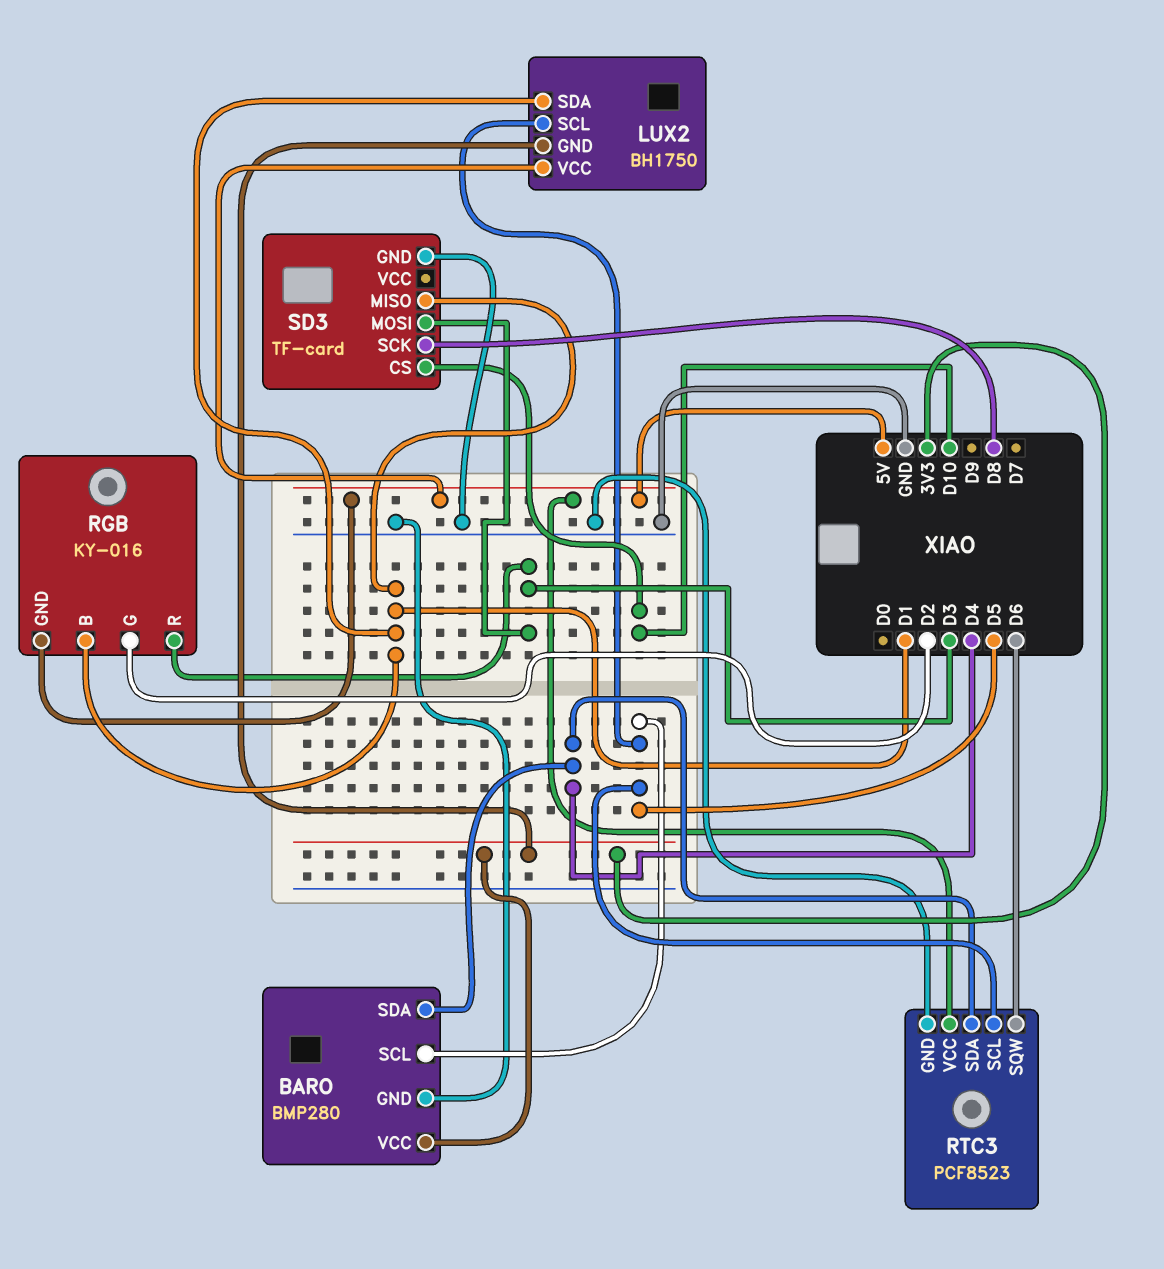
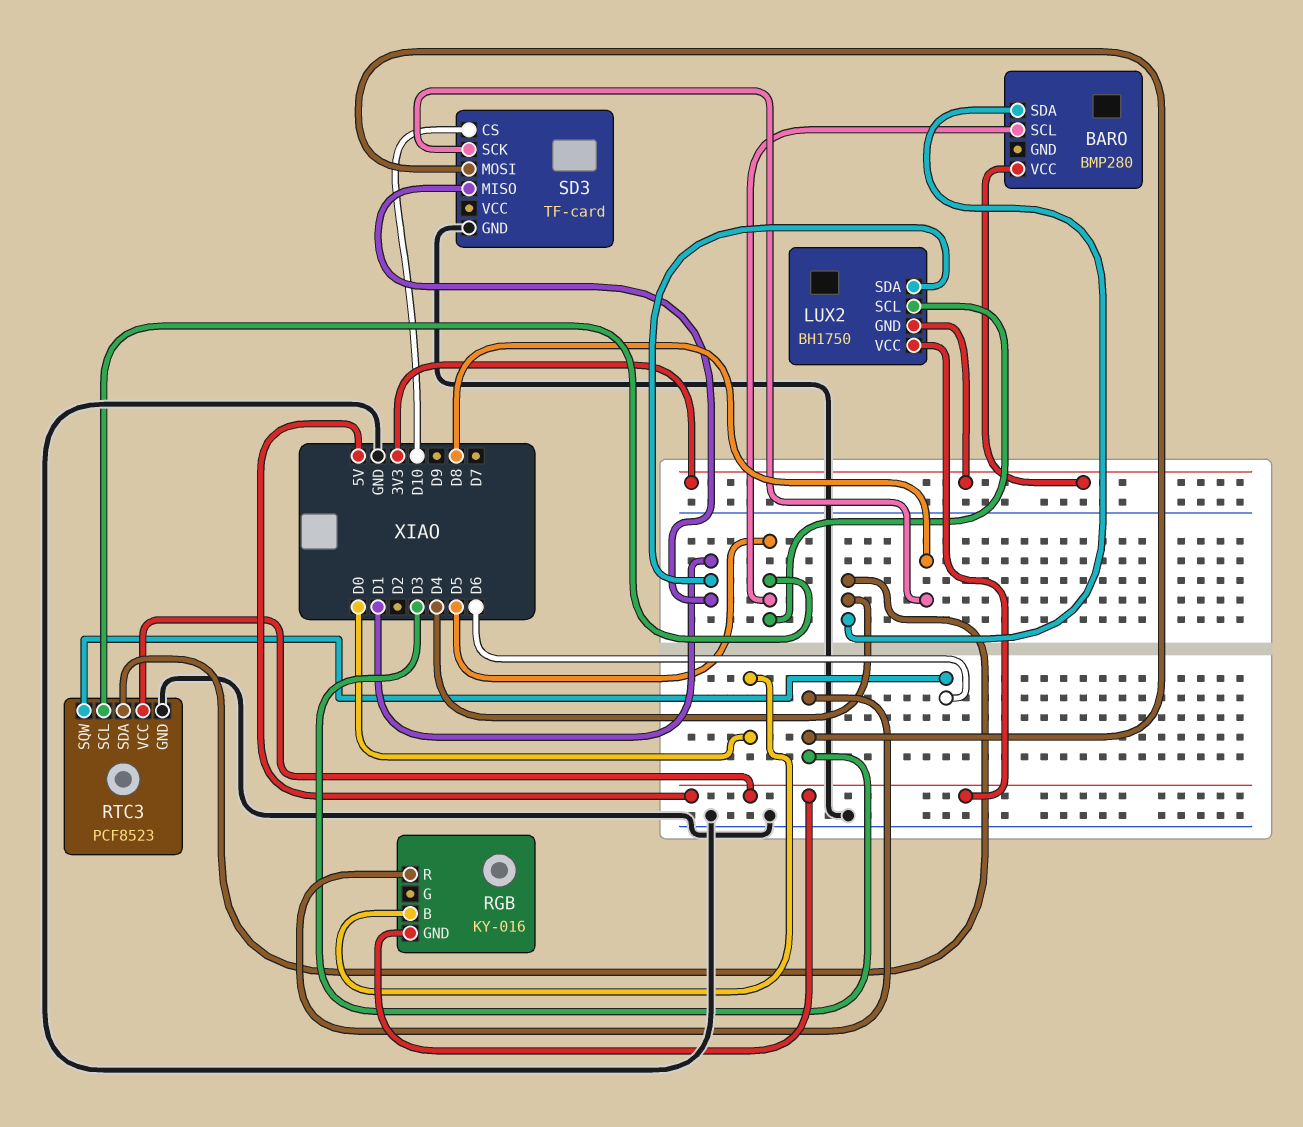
BARO pin GND: GND -> none
RGB pin B: D1 -> D0
RGB pin G: D2 -> none

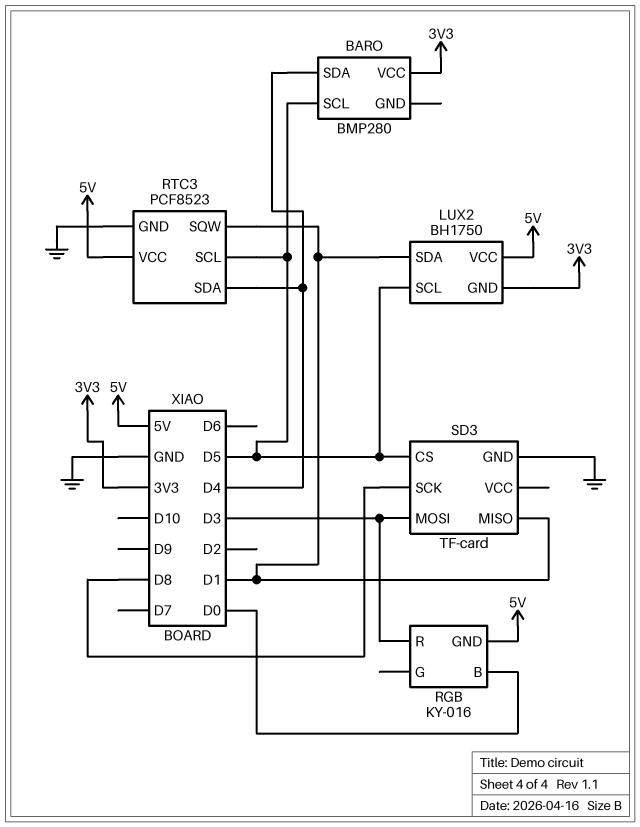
RTC3 pin SQW: D6 -> D1
SD3 pin CS: D10 -> D5

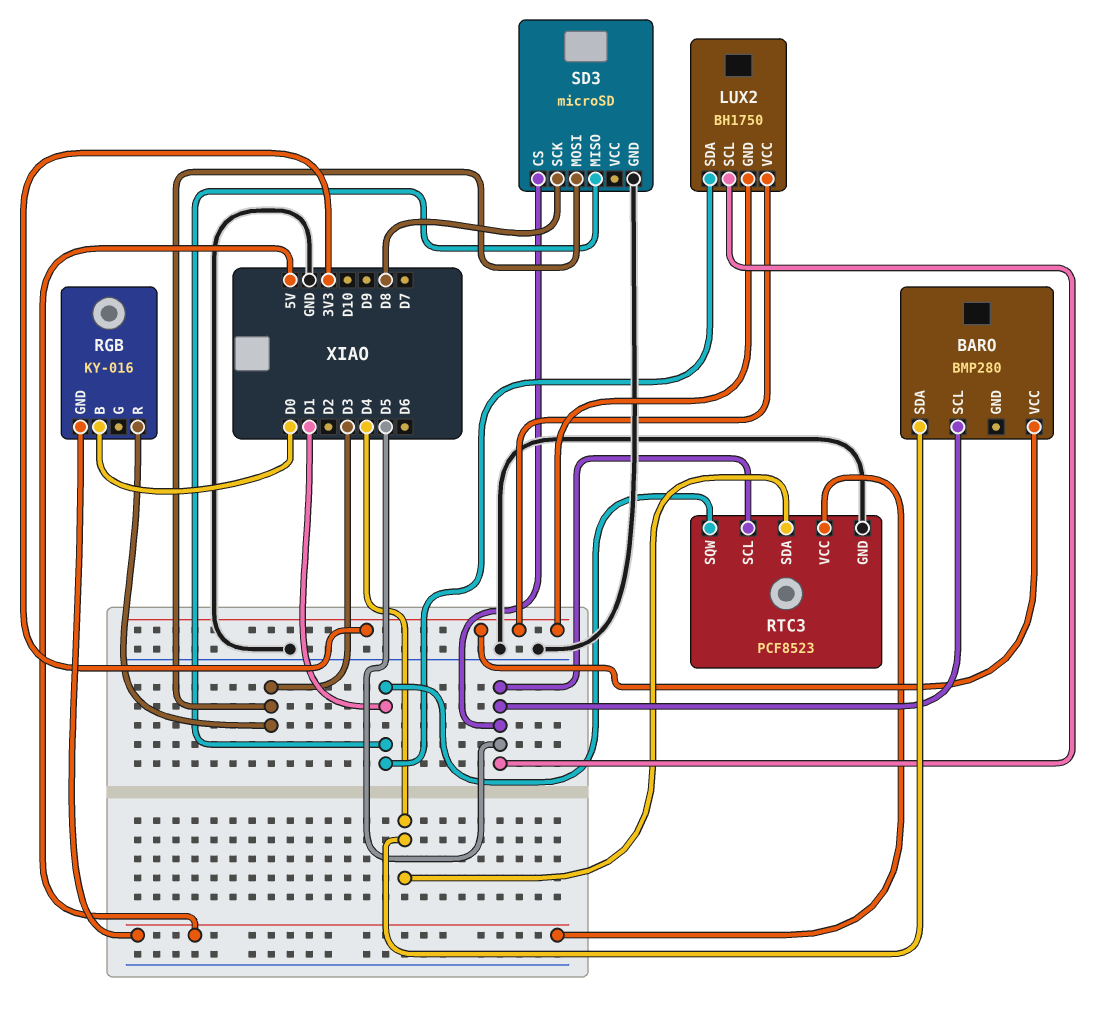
LUX2 pin VCC: 5V -> 3V3
SD3: TF-card -> microSD

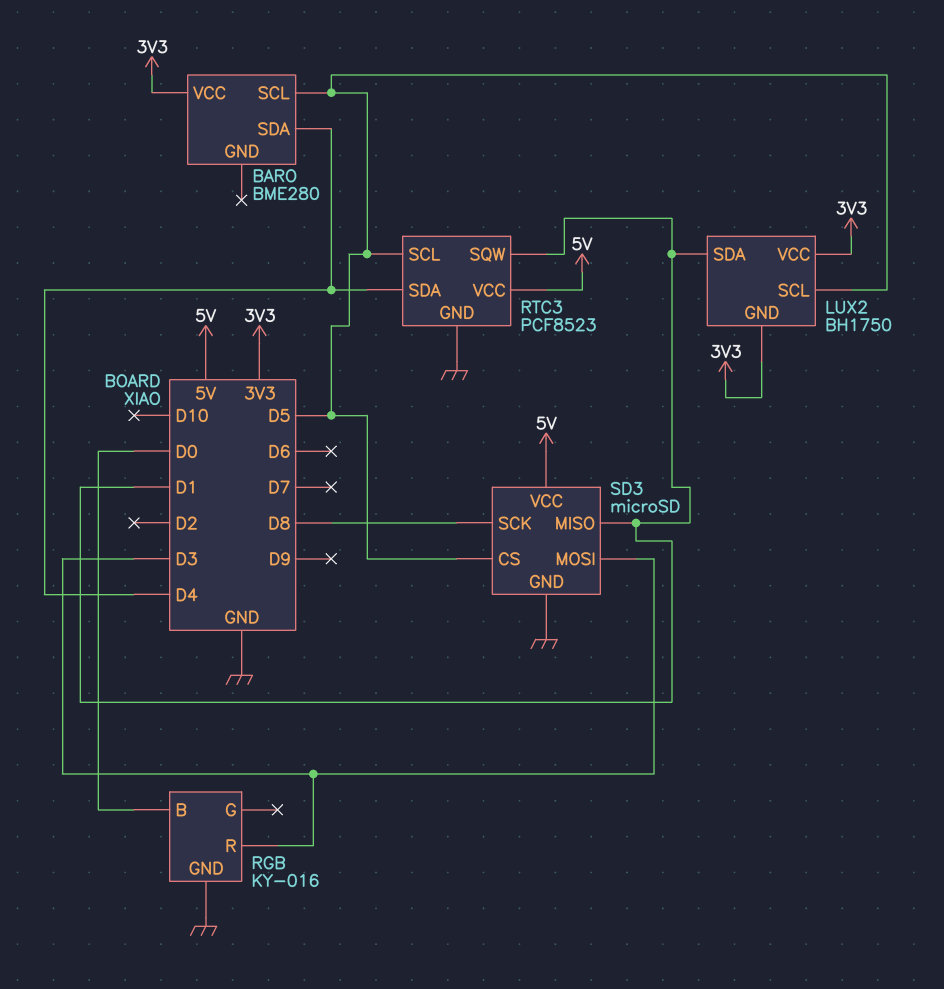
BARO: BMP280 -> BME280
RGB pin GND: 5V -> GND
SD3 pin VCC: none -> 5V

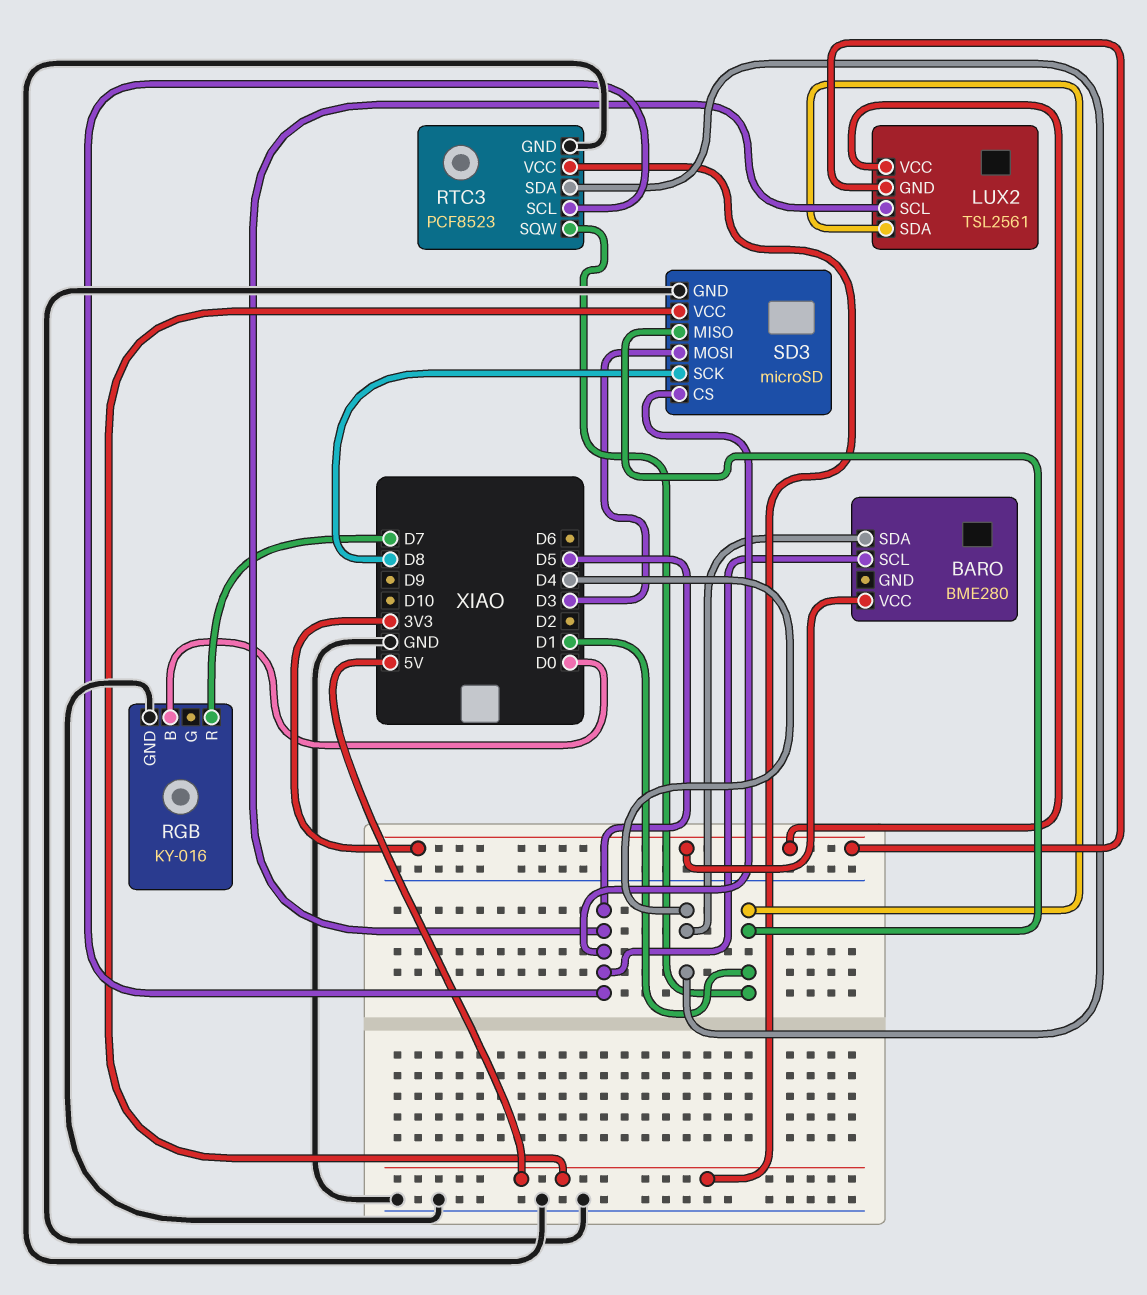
LUX2: BH1750 -> TSL2561
RGB pin R: D3 -> D7

